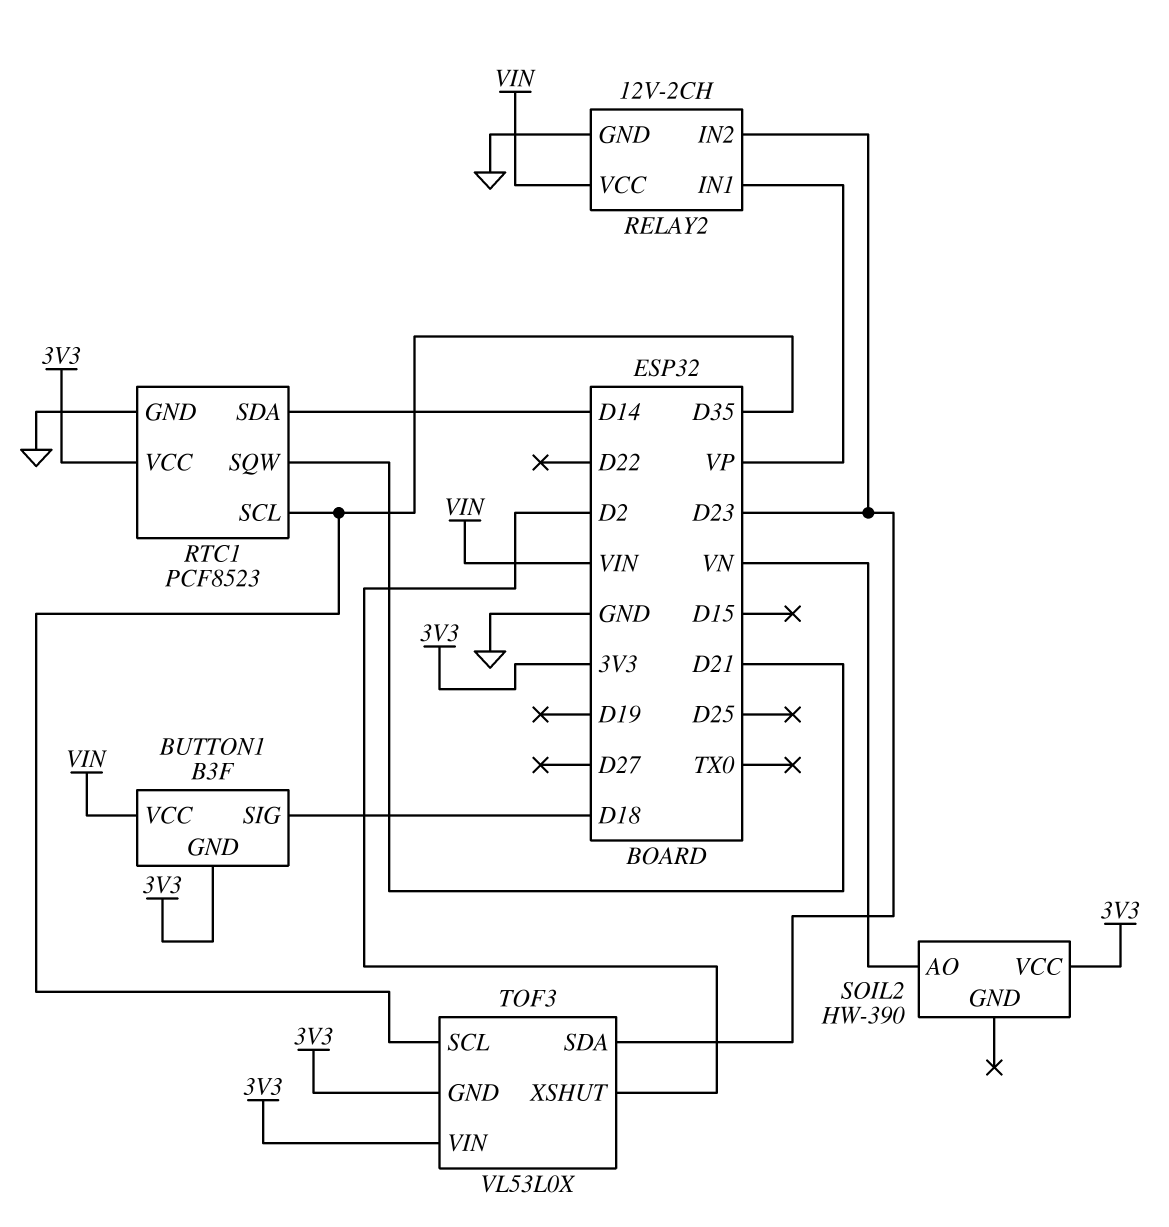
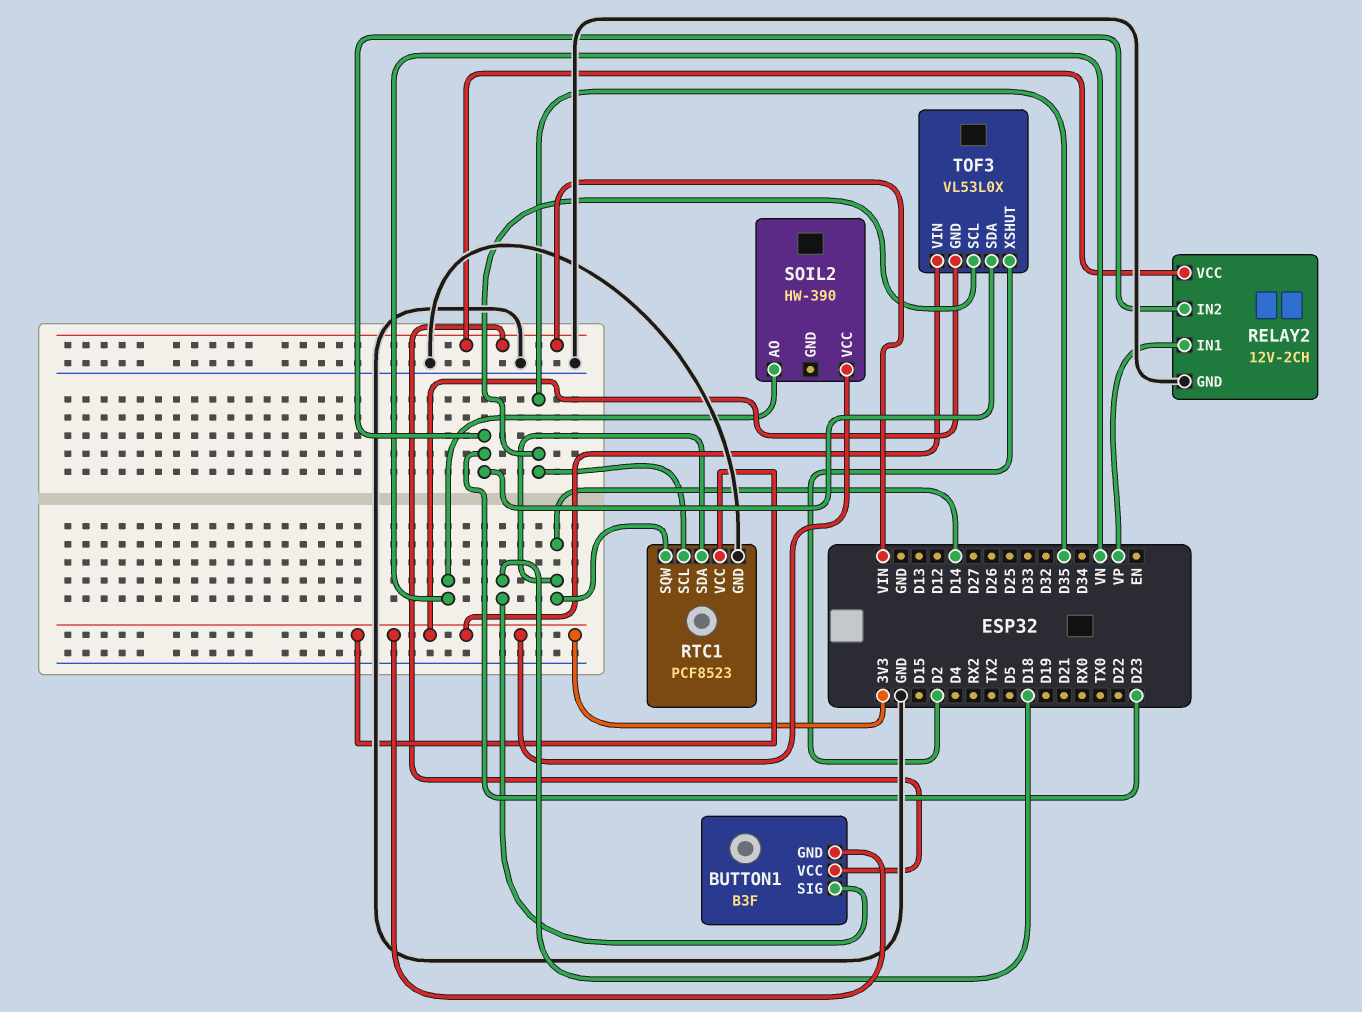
RTC1 pin SQW: D21 -> D14

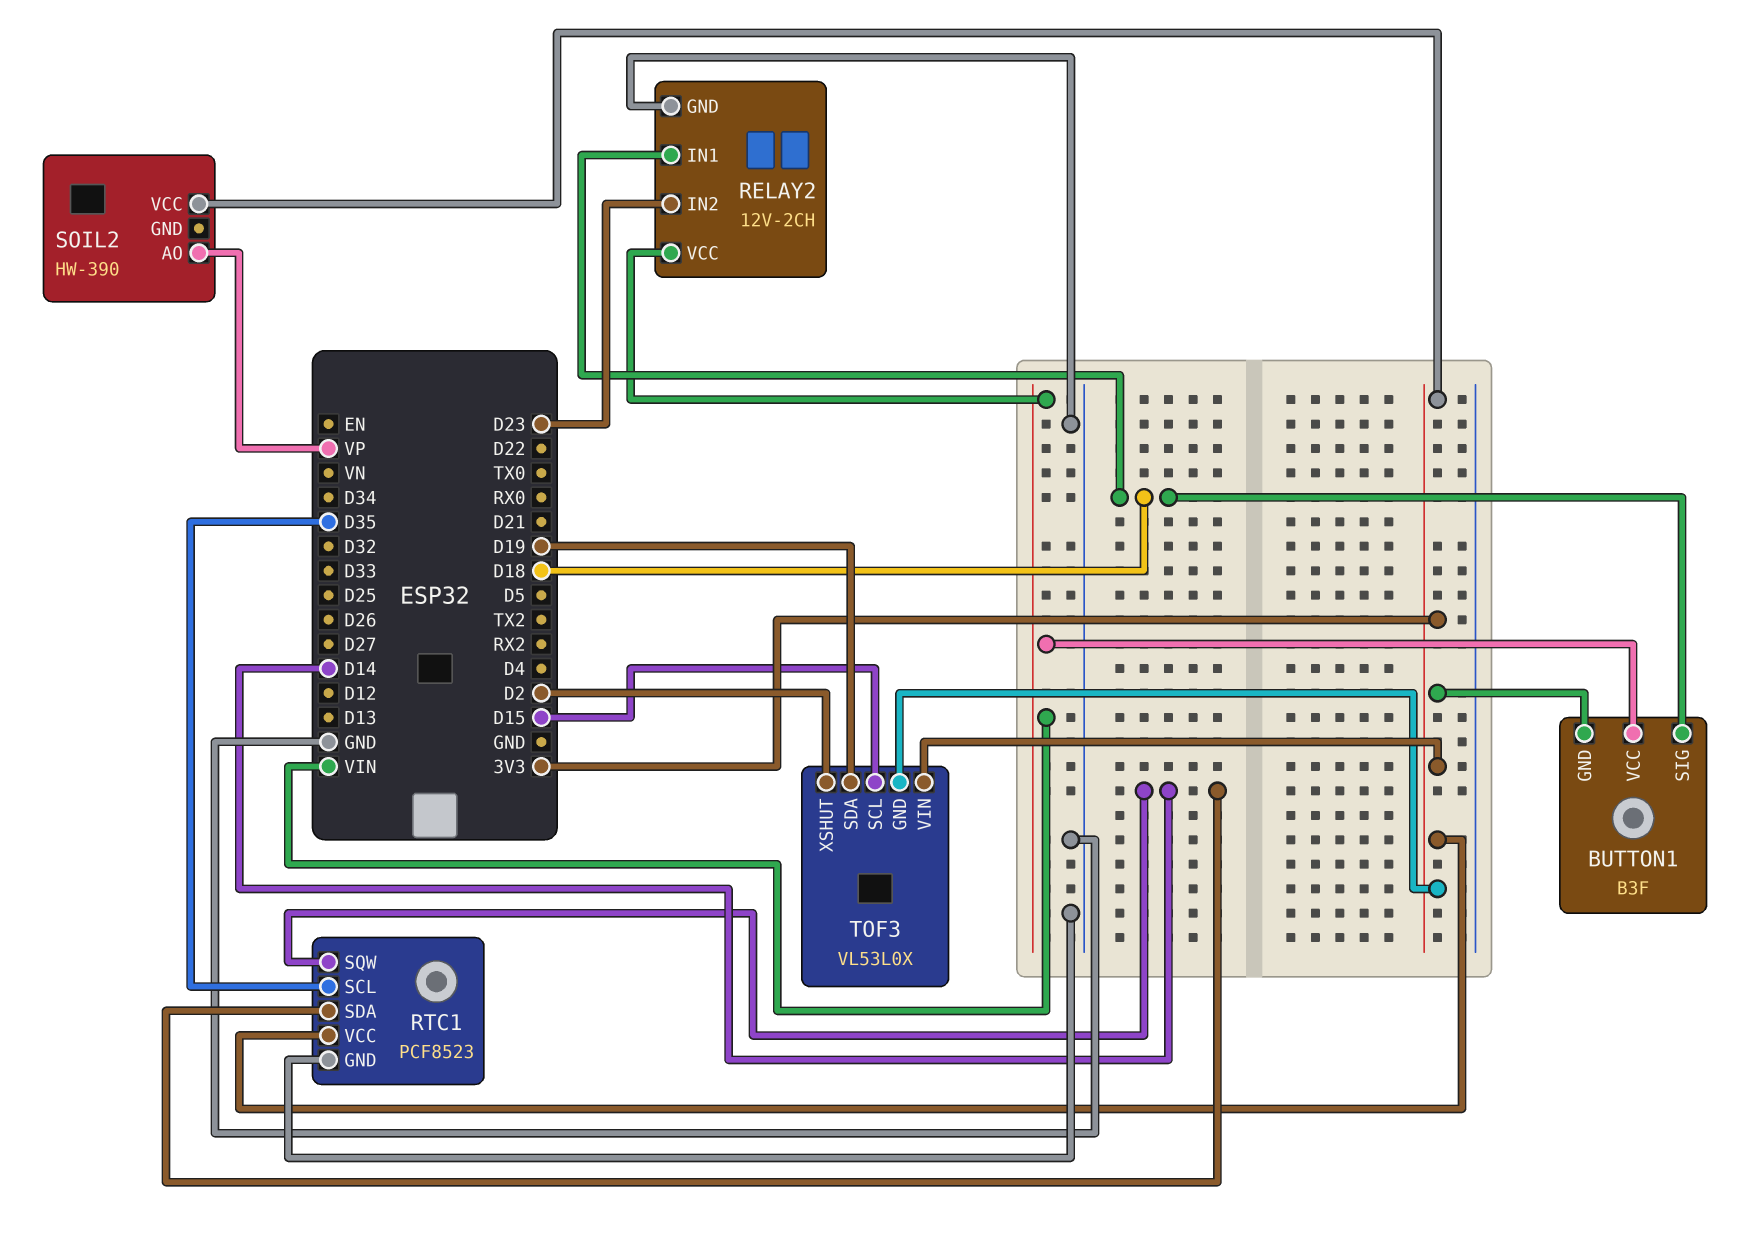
RELAY2 pin IN1: VP -> D18
SOIL2 pin AO: VN -> VP
TOF3 pin SCL: D35 -> D15
TOF3 pin SDA: D23 -> D19

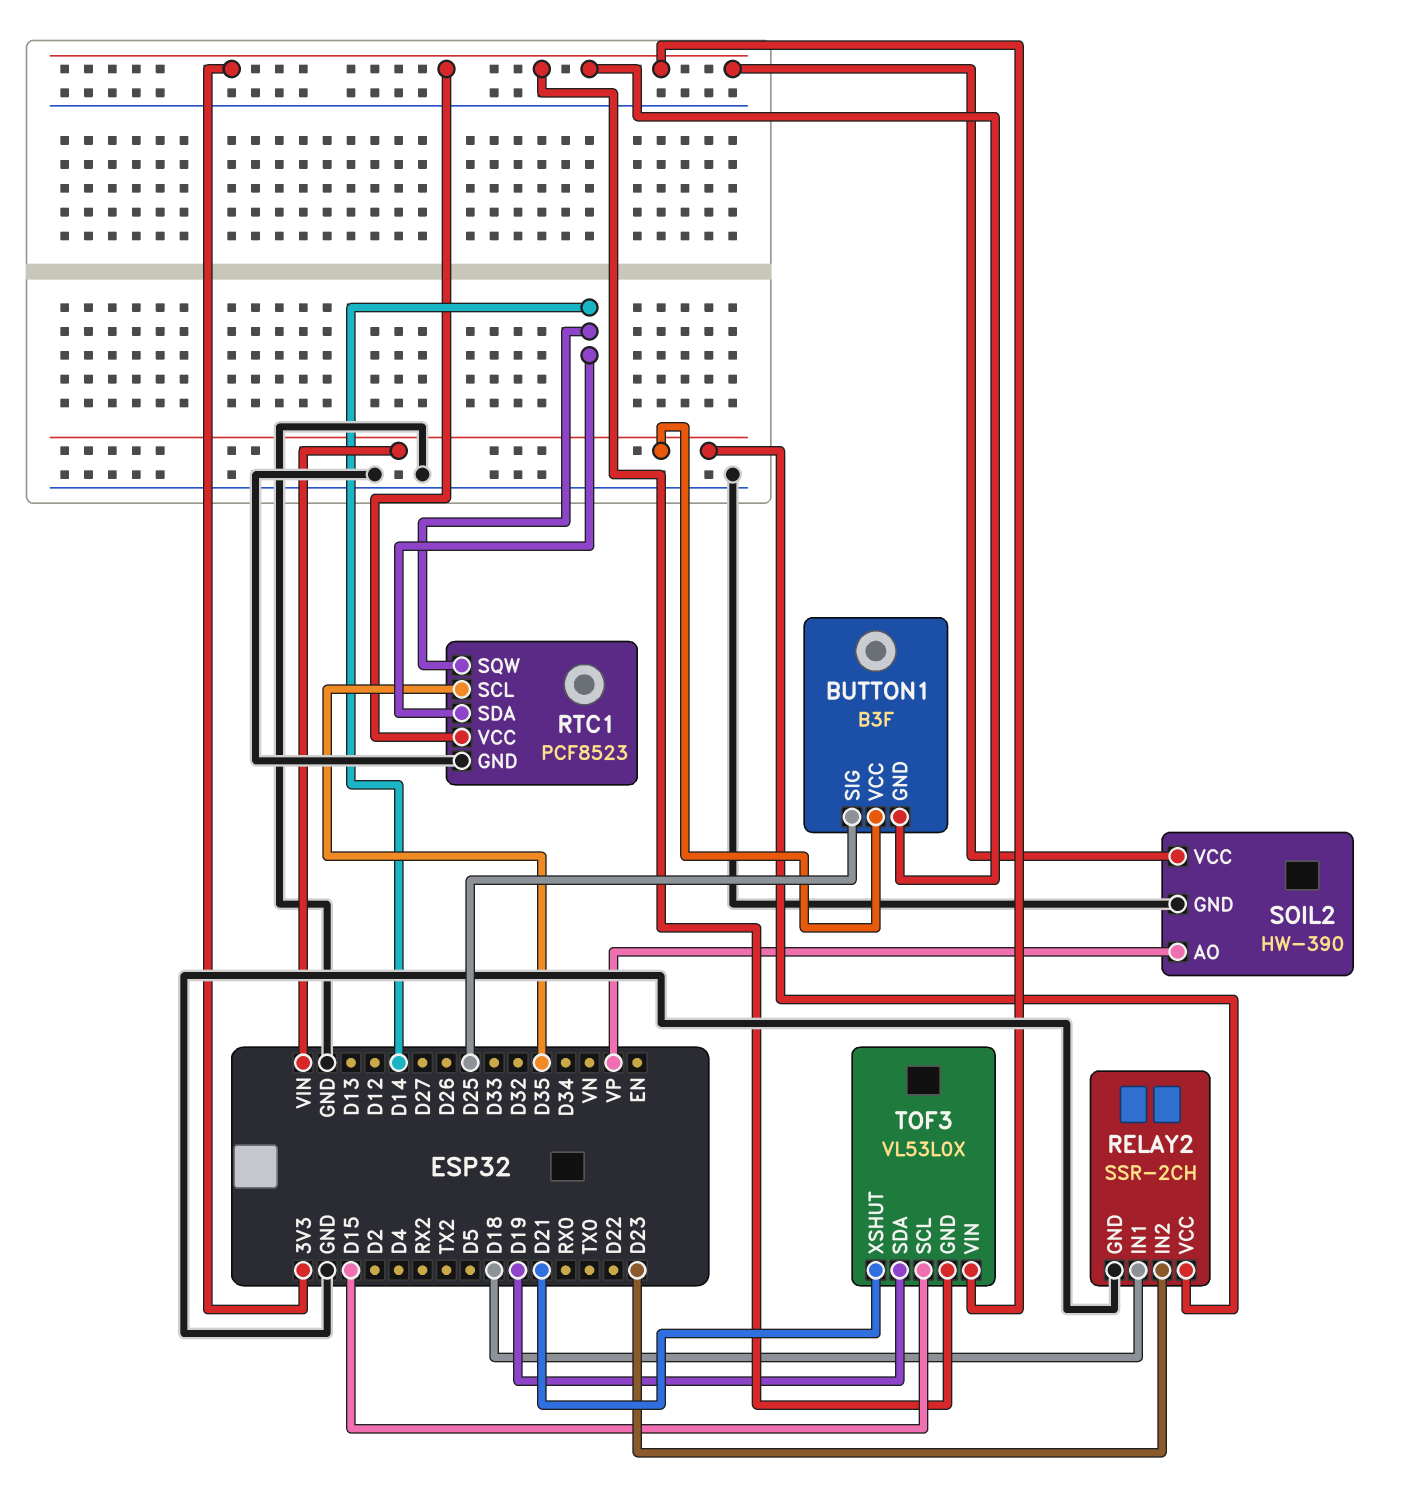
BUTTON1 pin SIG: D18 -> D25
RELAY2: 12V-2CH -> SSR-2CH
SOIL2 pin GND: none -> GND
TOF3 pin XSHUT: D2 -> D21

